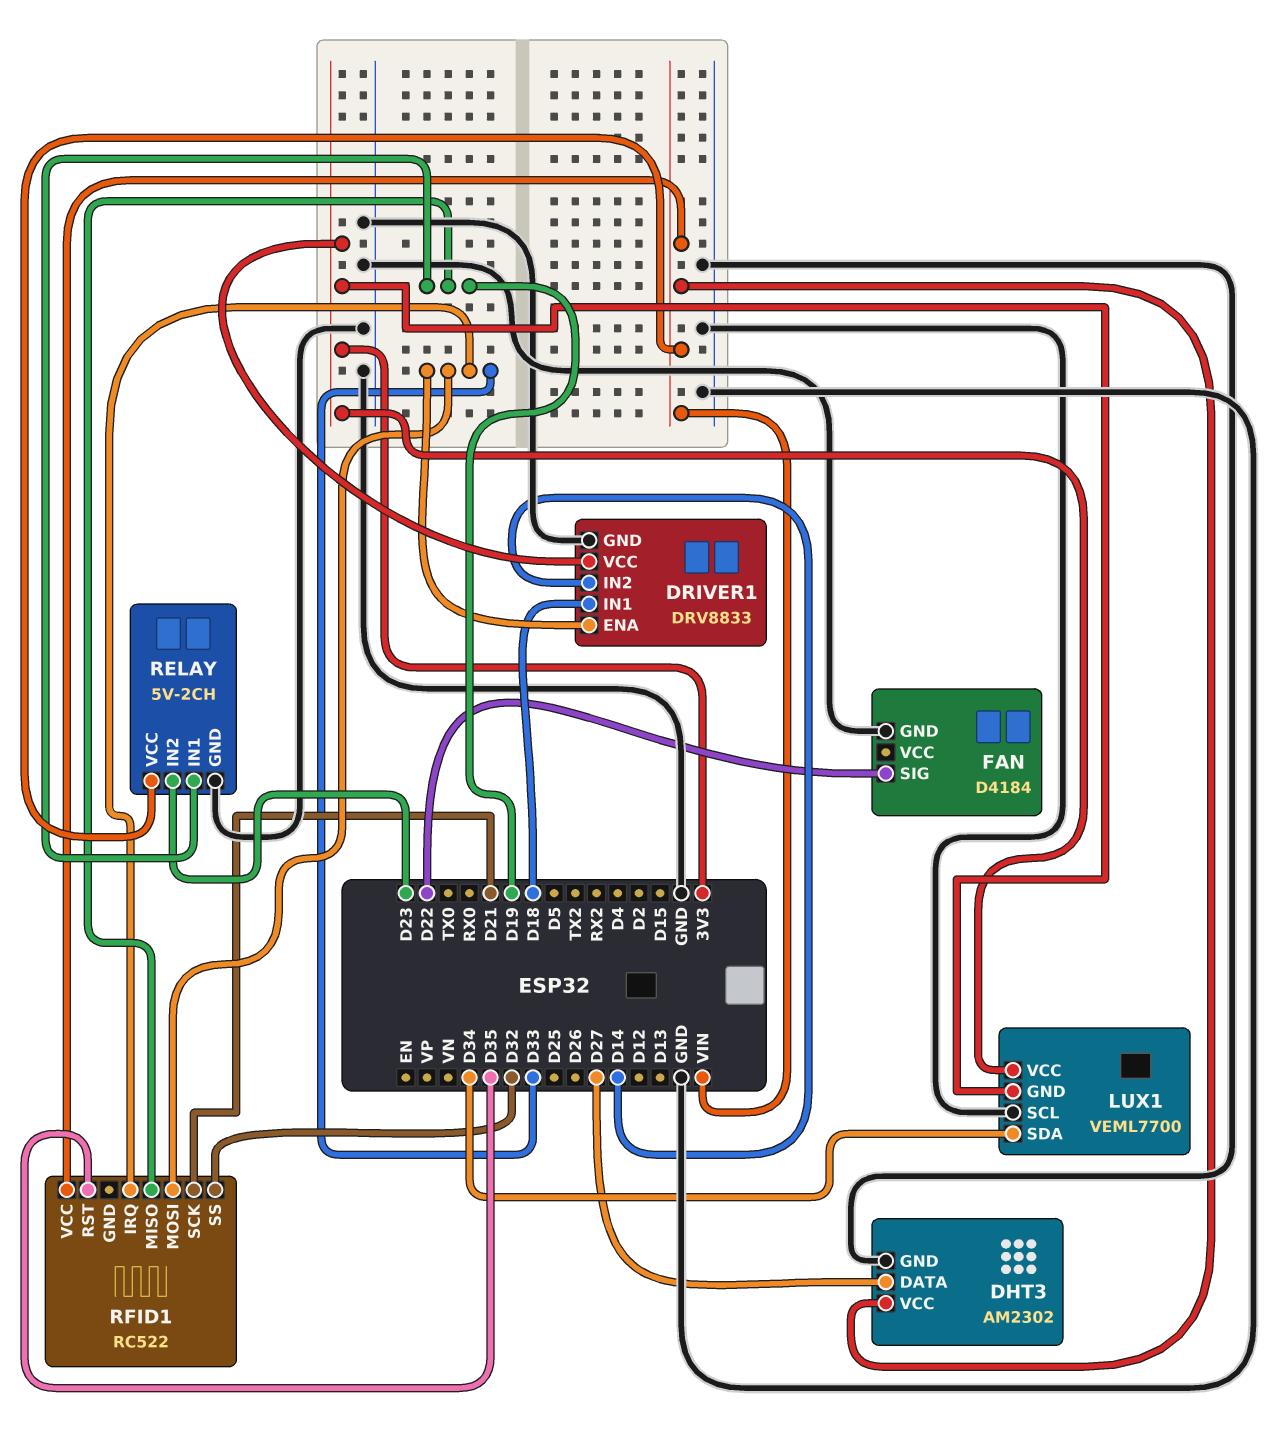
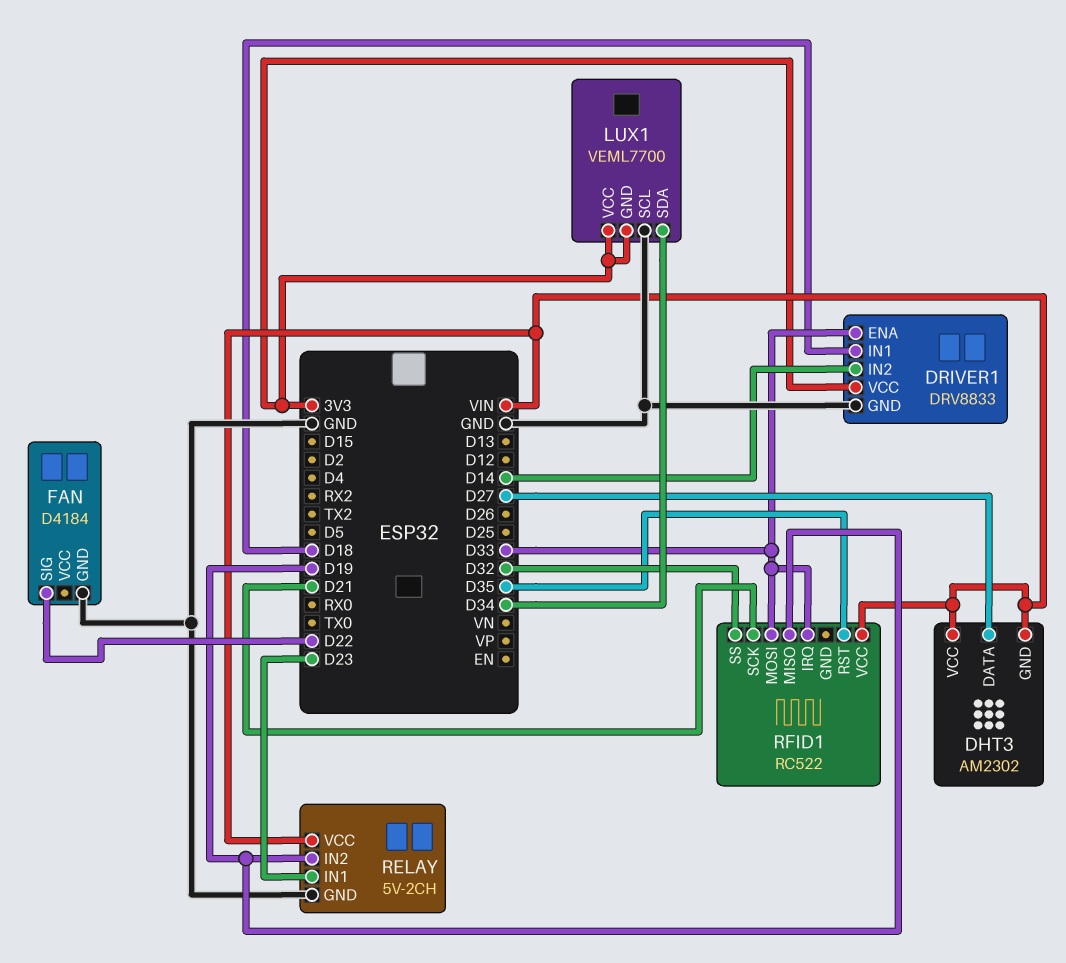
DHT3 pin GND: GND -> VIN
RELAY pin IN1: D19 -> D23
RELAY pin IN2: D23 -> D19

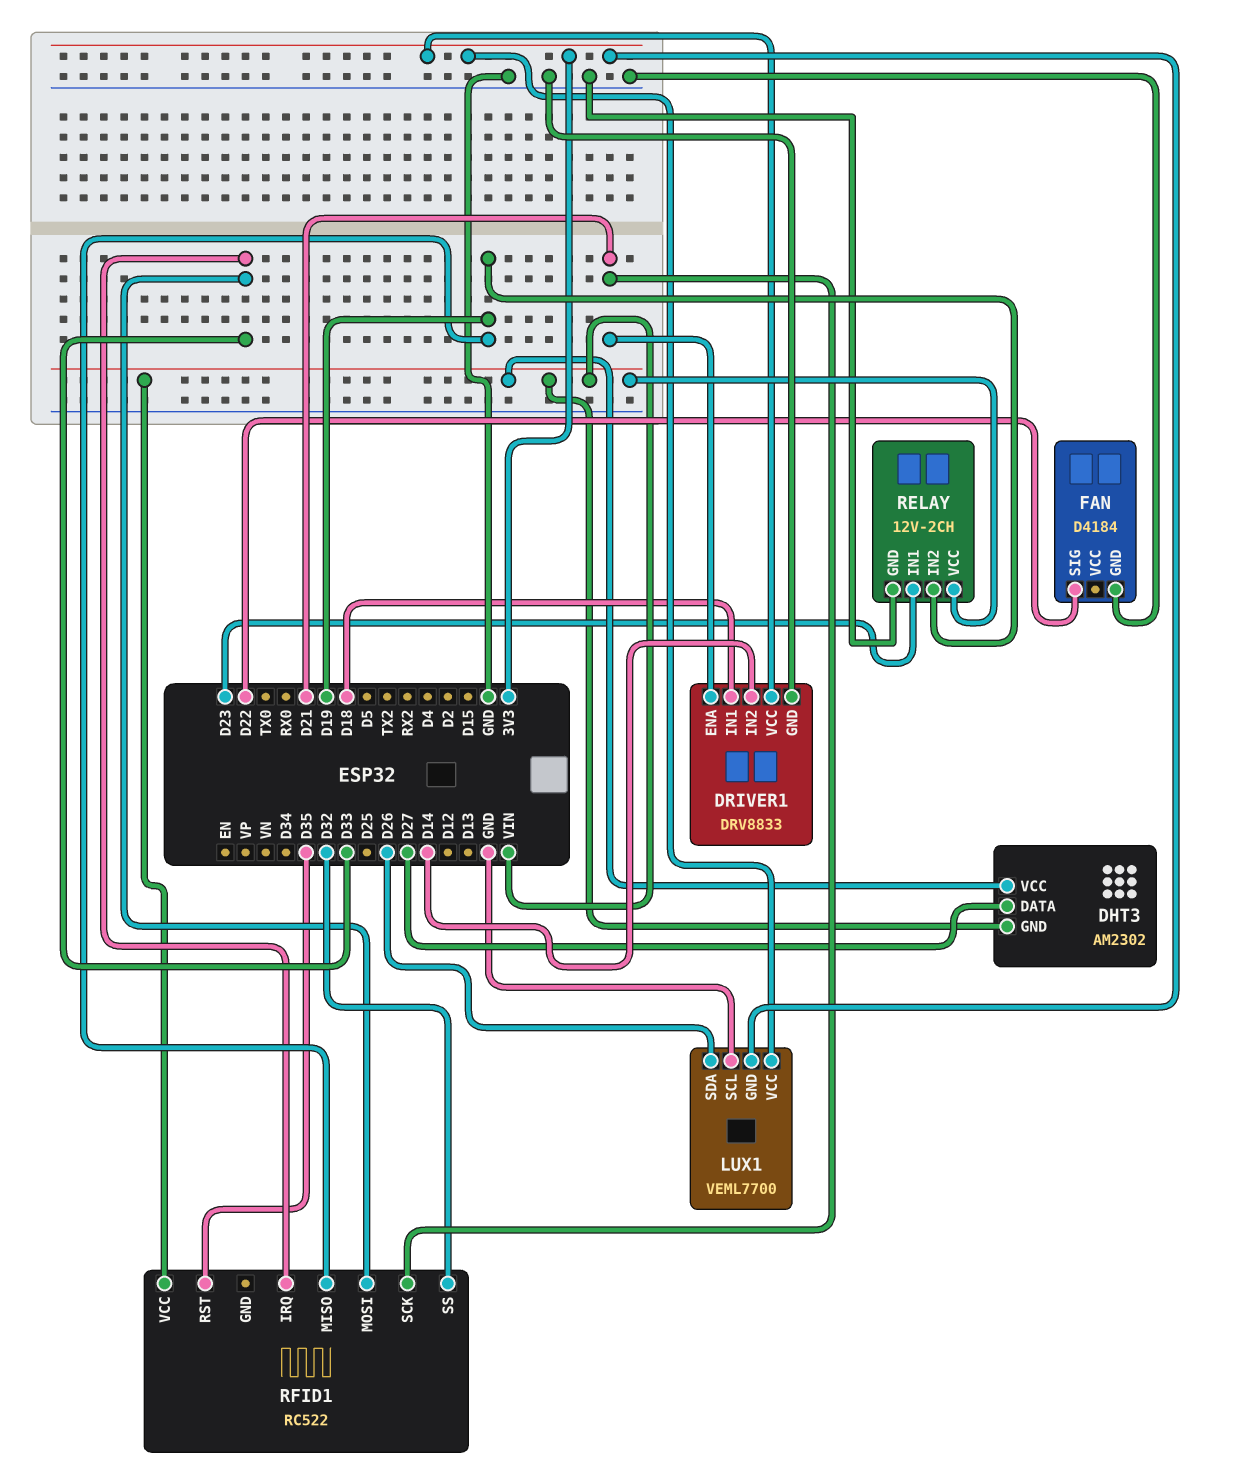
DRIVER1 pin ENA: D33 -> D21
LUX1 pin SDA: D34 -> D26
RELAY: 5V-2CH -> 12V-2CH

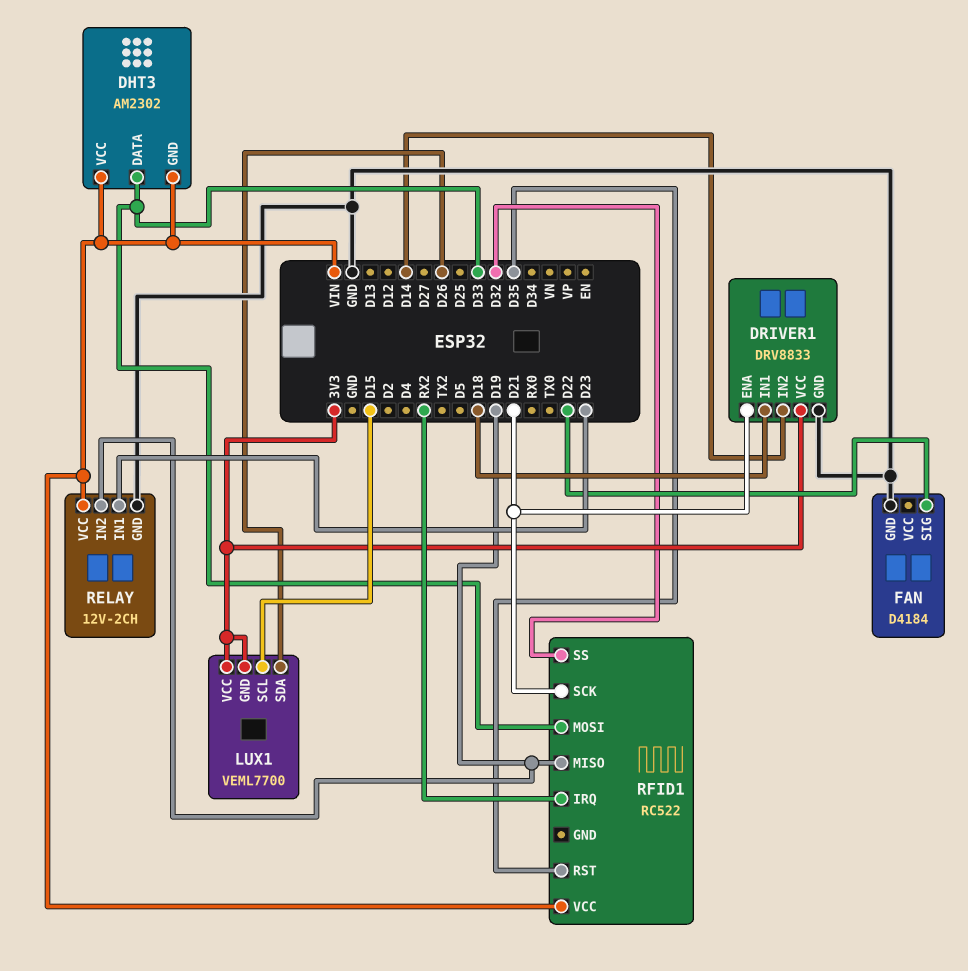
DHT3 pin DATA: D27 -> D33
LUX1 pin SCL: GND -> D15
RFID1 pin IRQ: D33 -> RX2

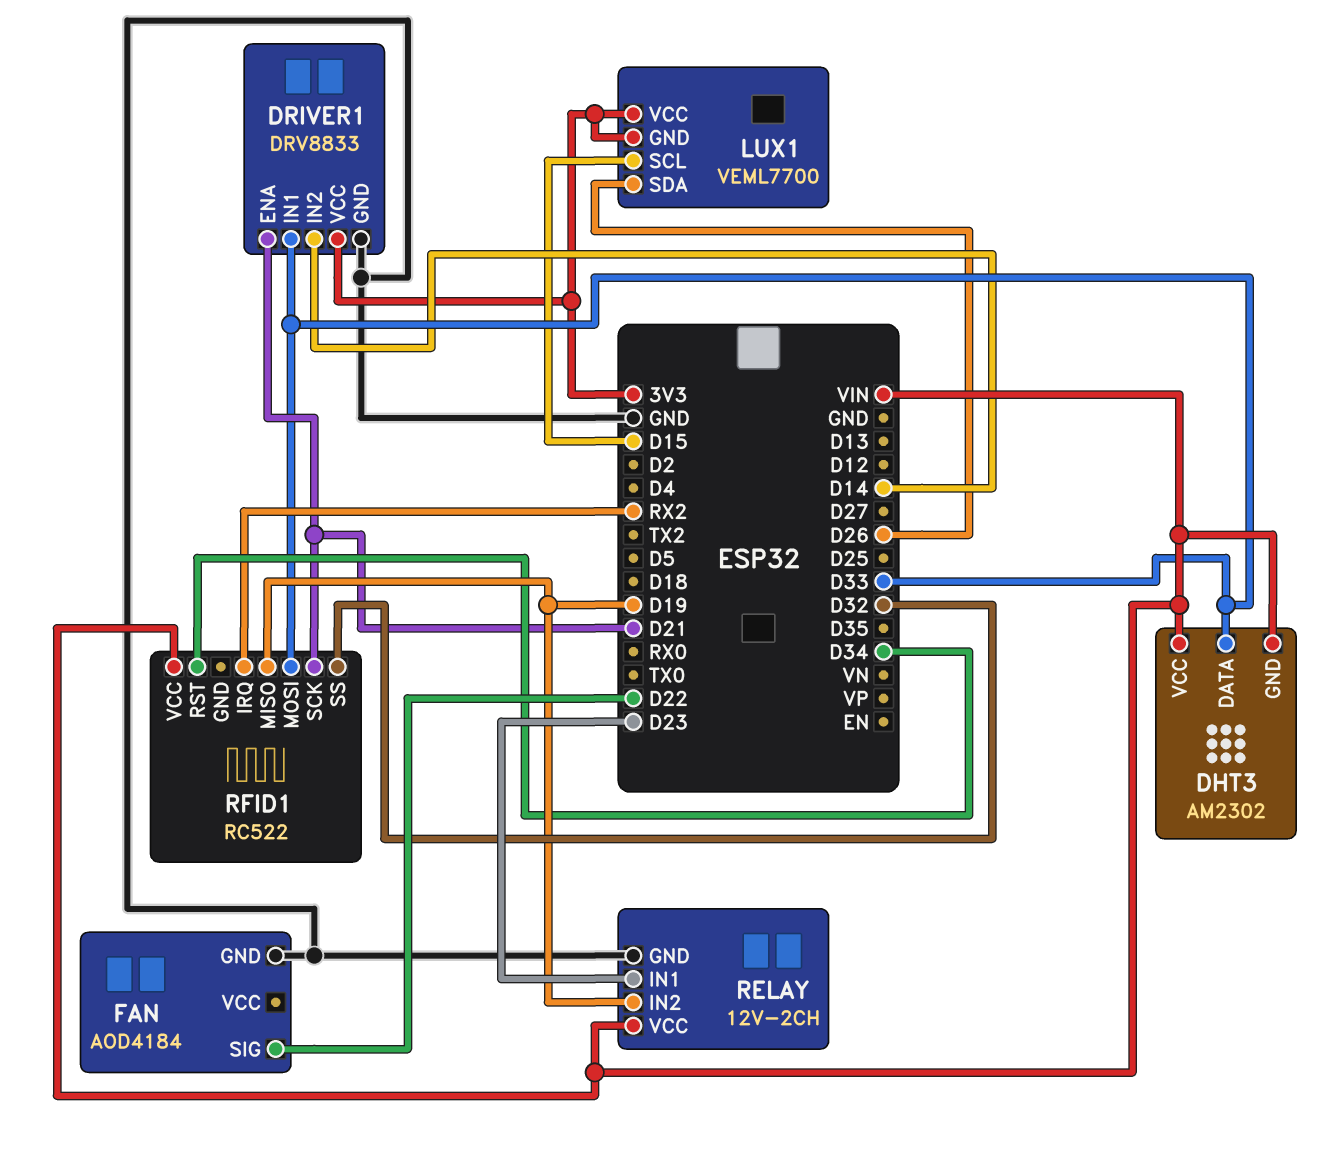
DRIVER1 pin IN1: D18 -> D33
FAN: D4184 -> AOD4184
RFID1 pin RST: D35 -> D34

